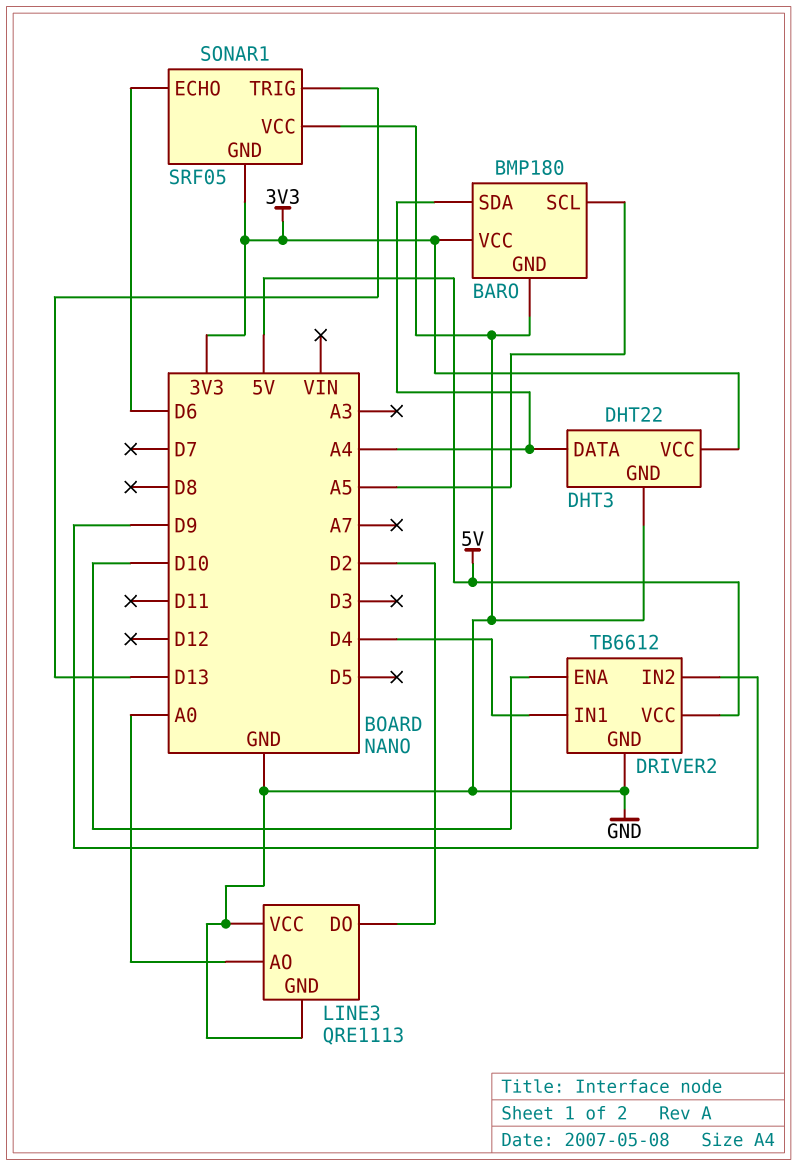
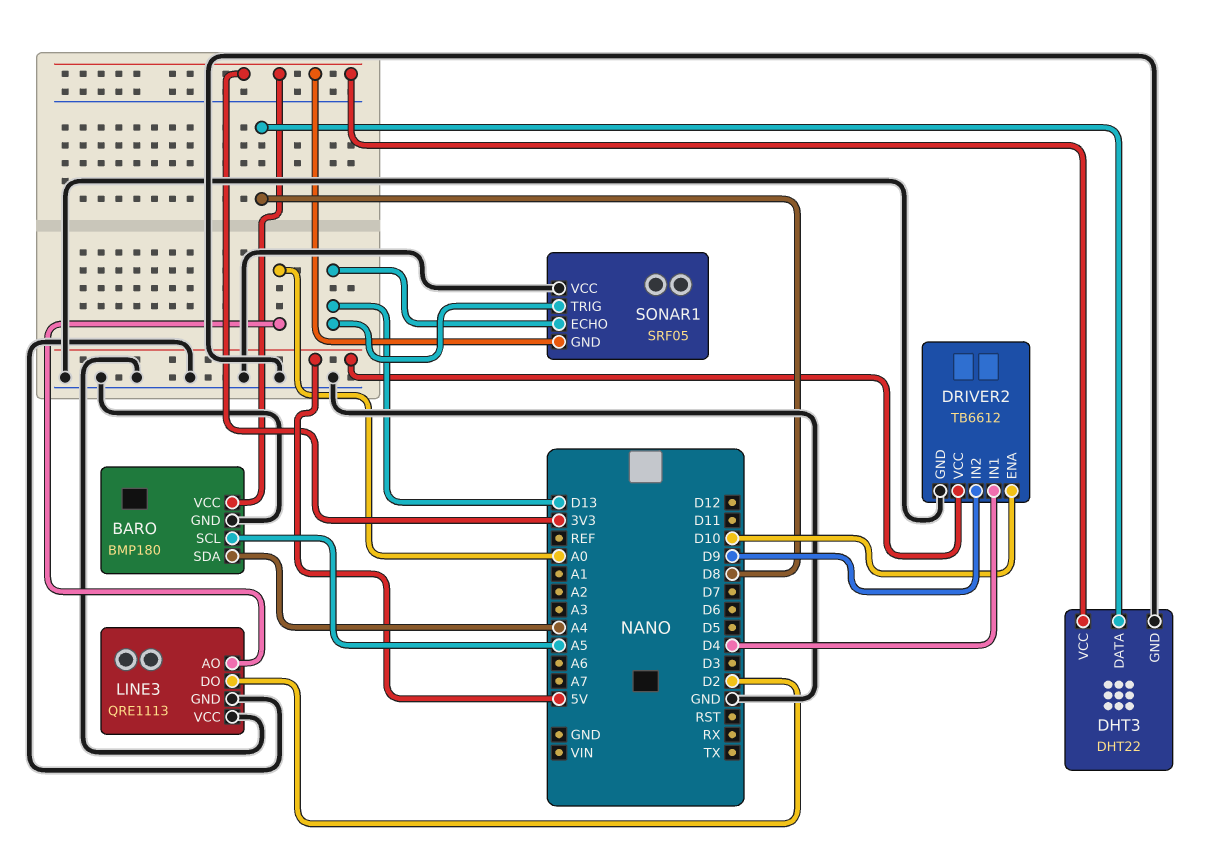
DHT3 pin DATA: A4 -> D8
SONAR1 pin ECHO: D6 -> D13

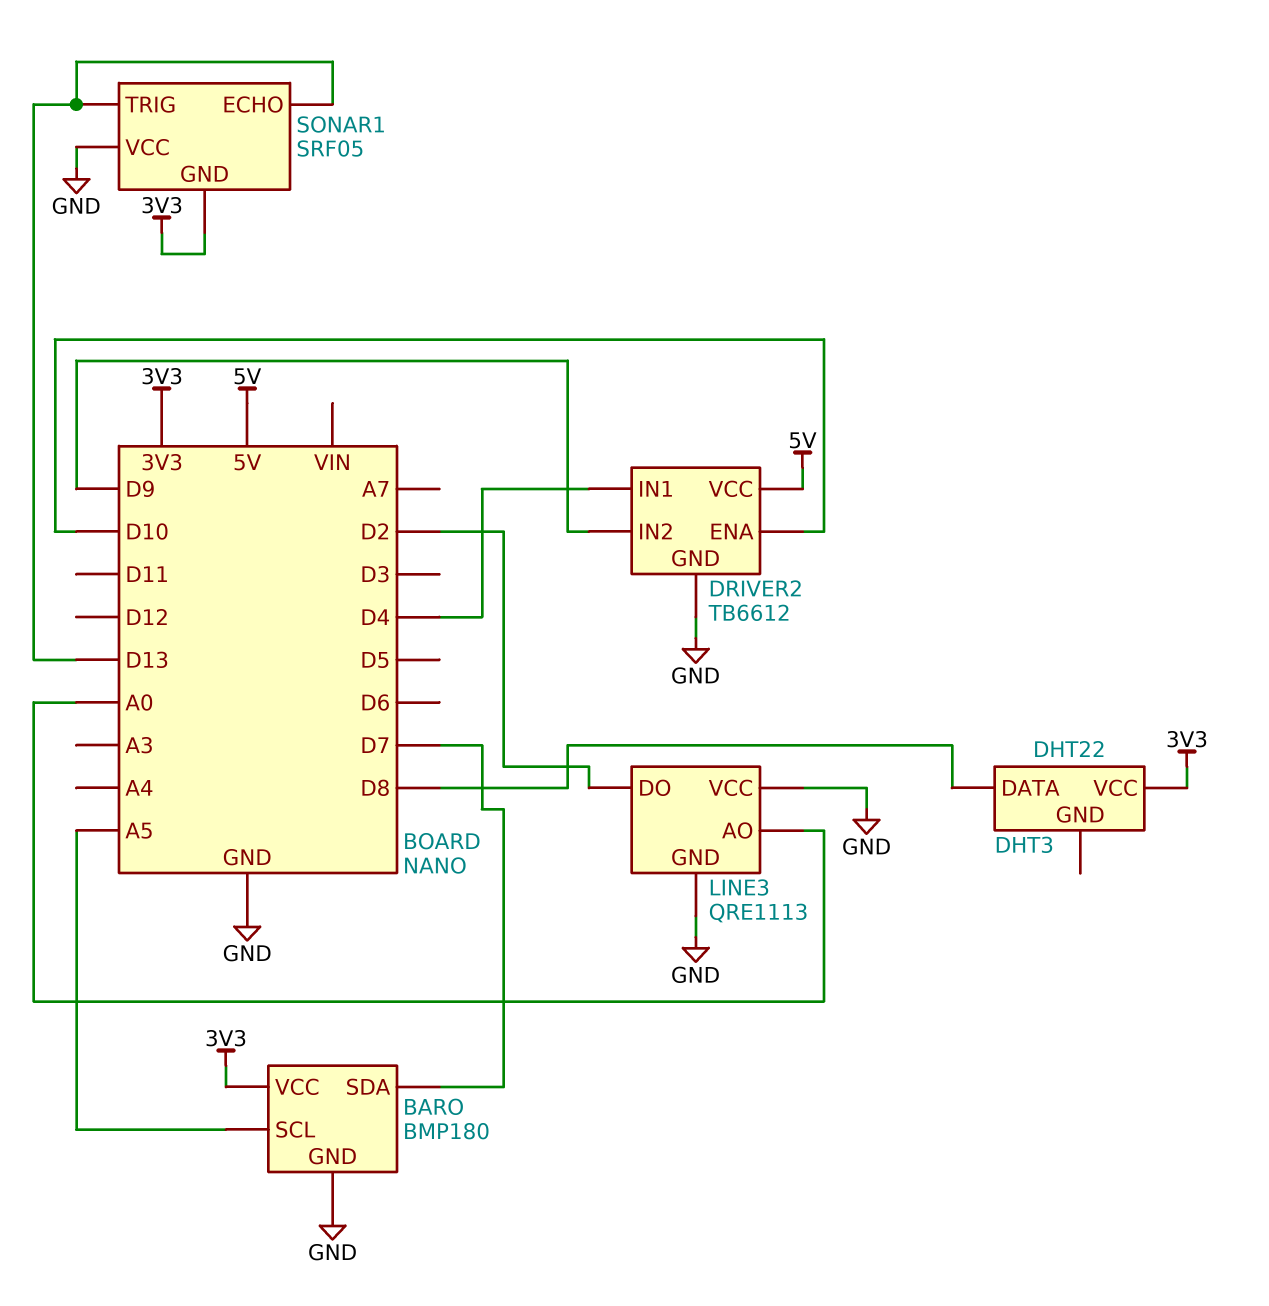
BARO pin SDA: A4 -> D7
DHT3 pin GND: GND -> none

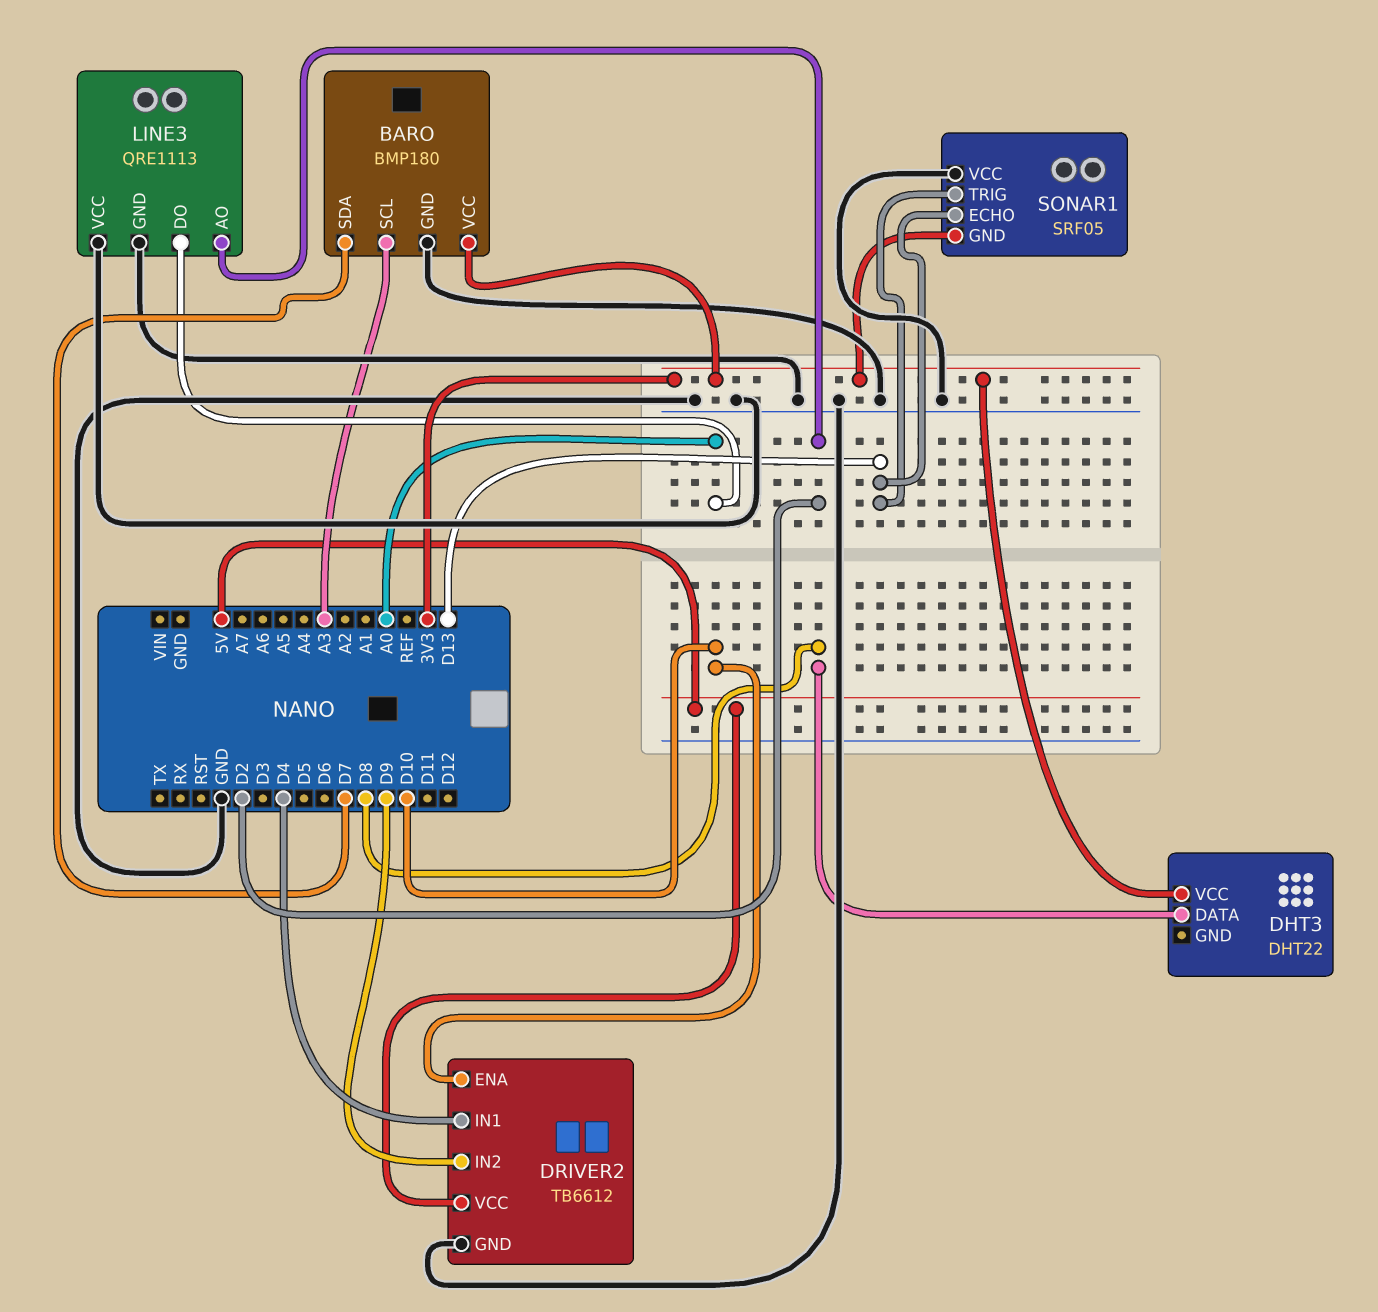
BARO pin SCL: A5 -> A3
LINE3 pin AO: A0 -> D2
LINE3 pin DO: D2 -> A0

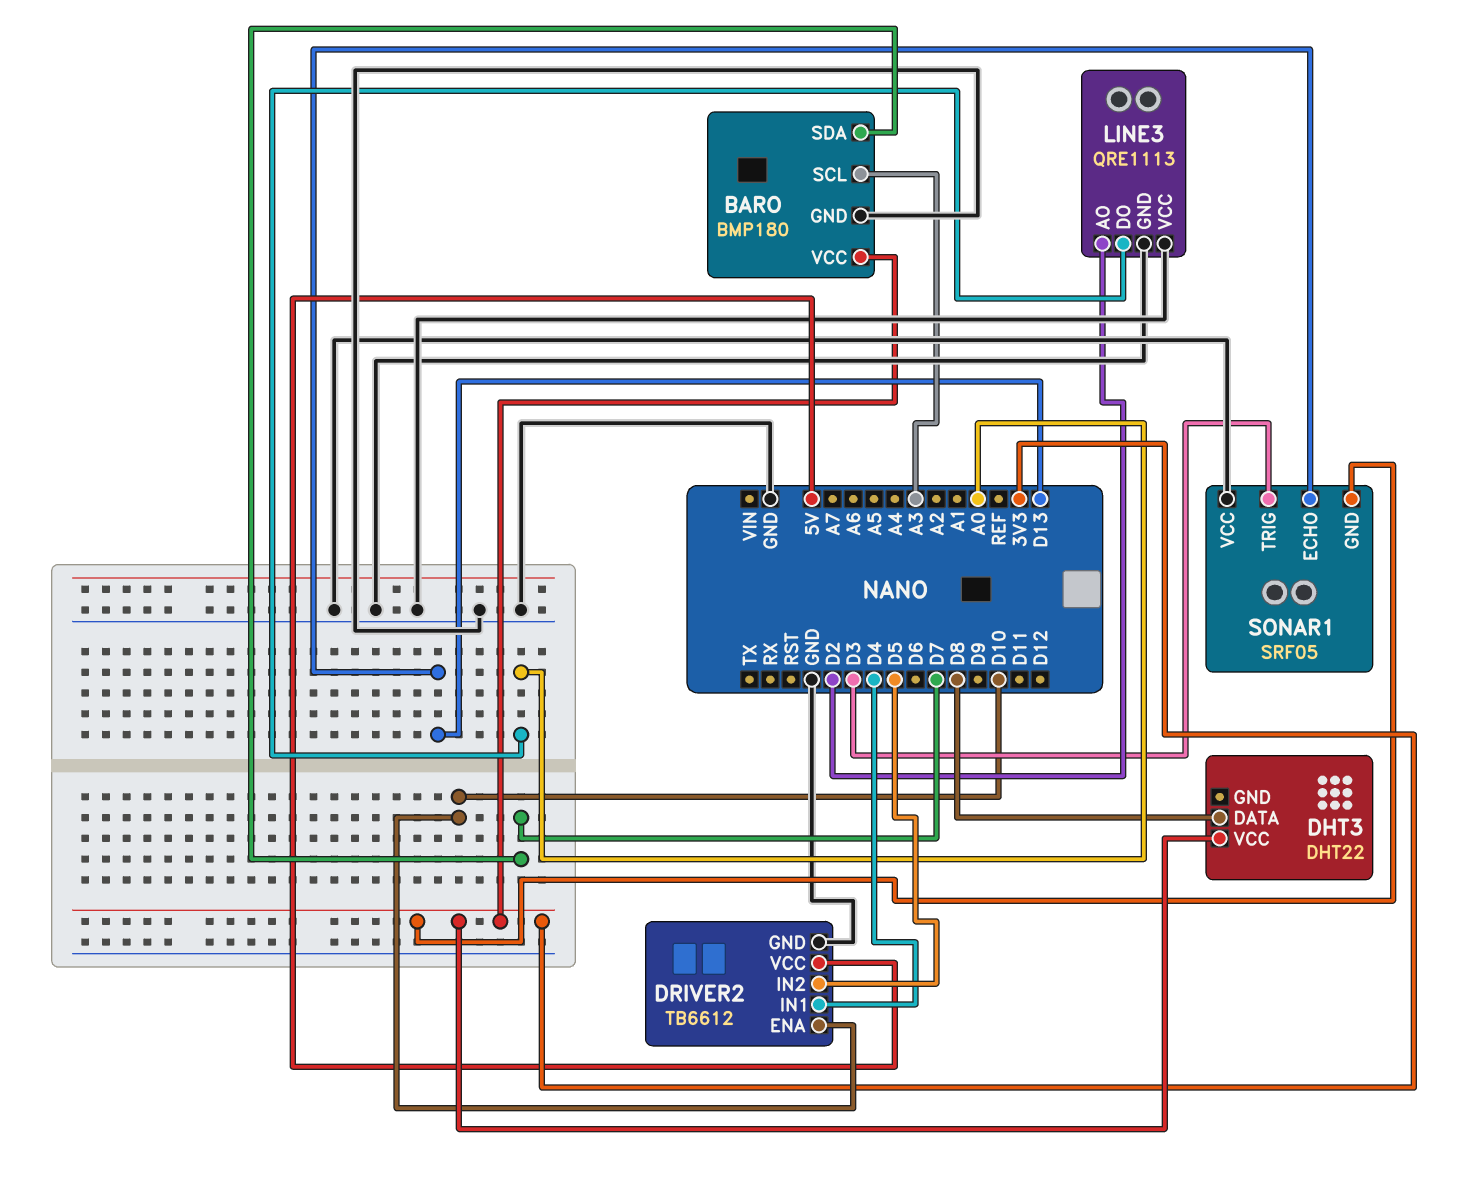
DRIVER2 pin IN2: D9 -> D5
SONAR1 pin TRIG: D13 -> D3

